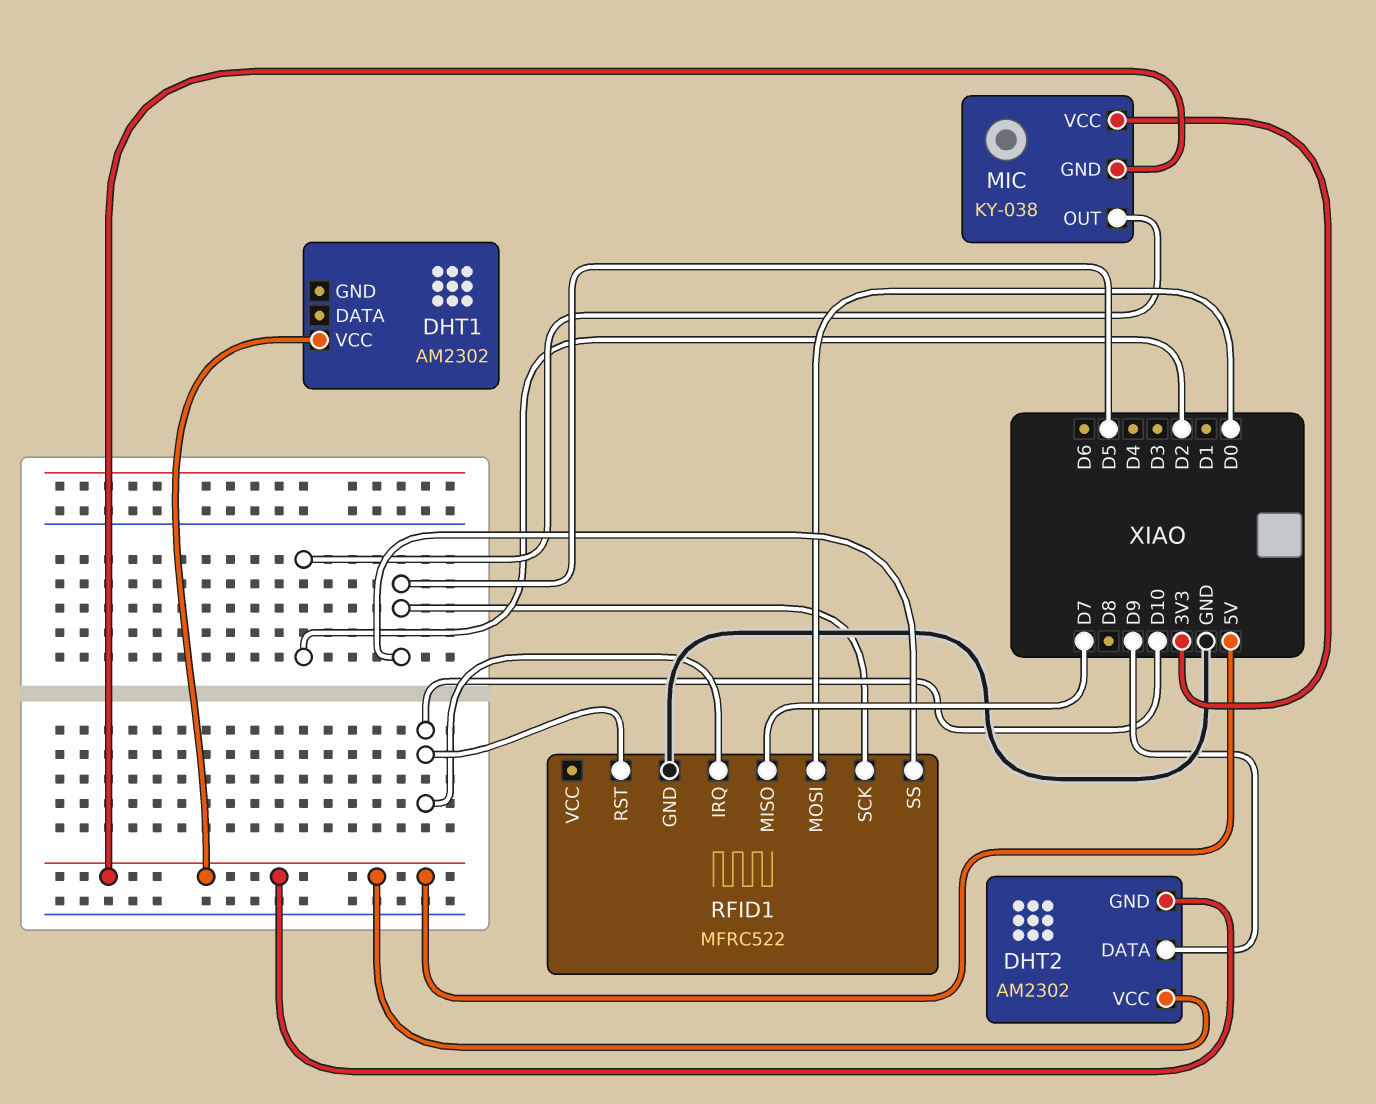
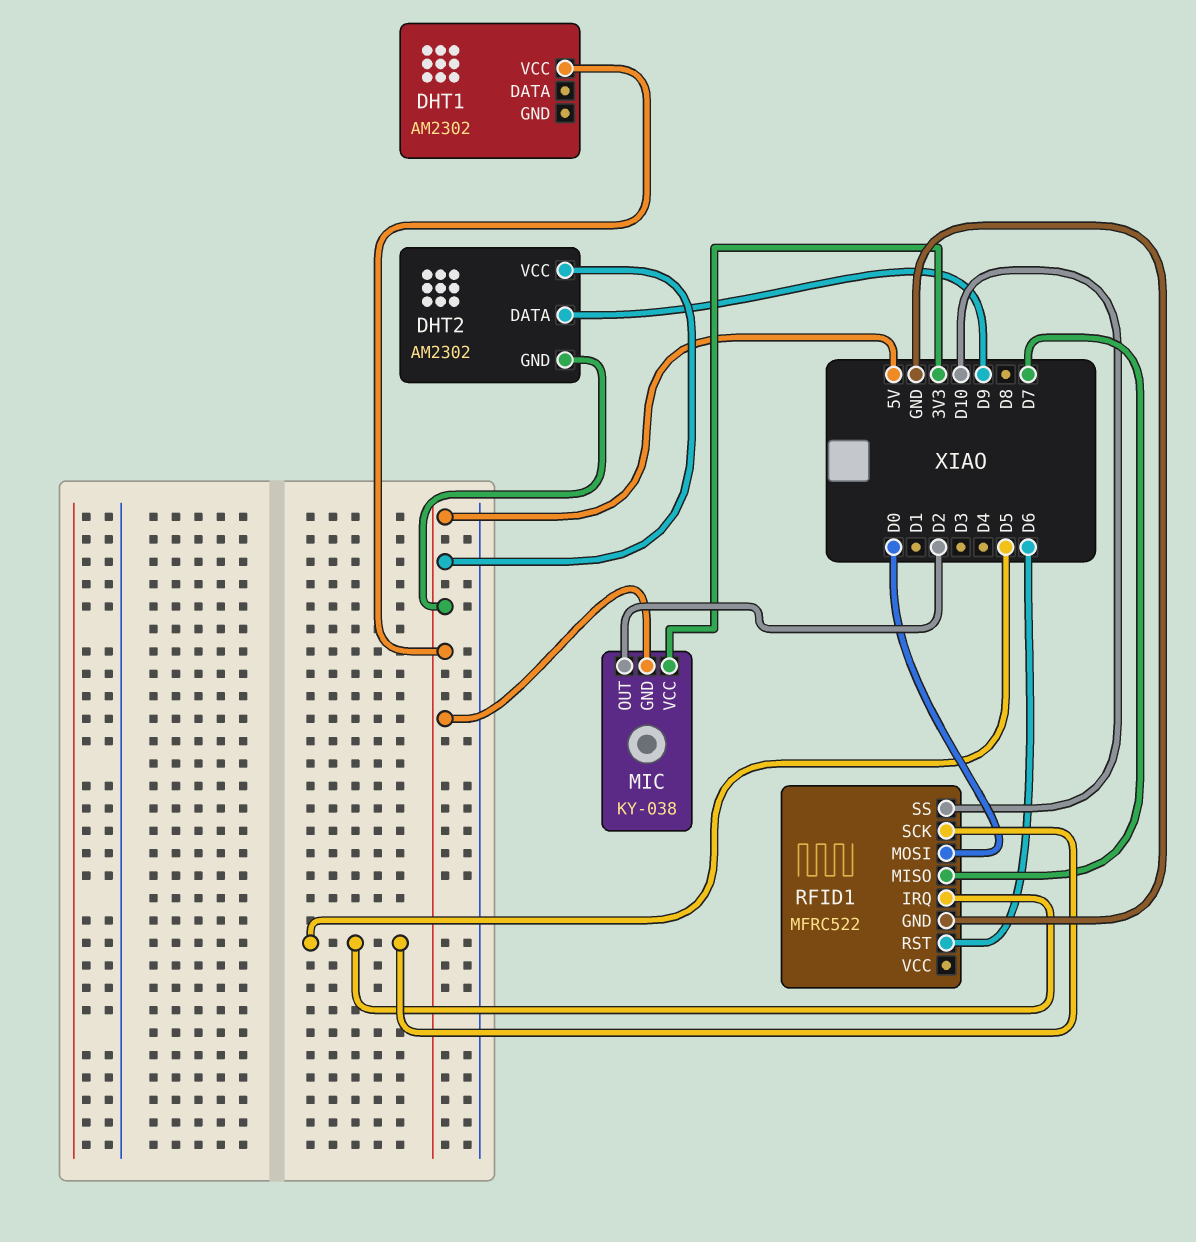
RFID1 pin IRQ: D10 -> D5
RFID1 pin RST: D10 -> D6
RFID1 pin SS: D5 -> D10

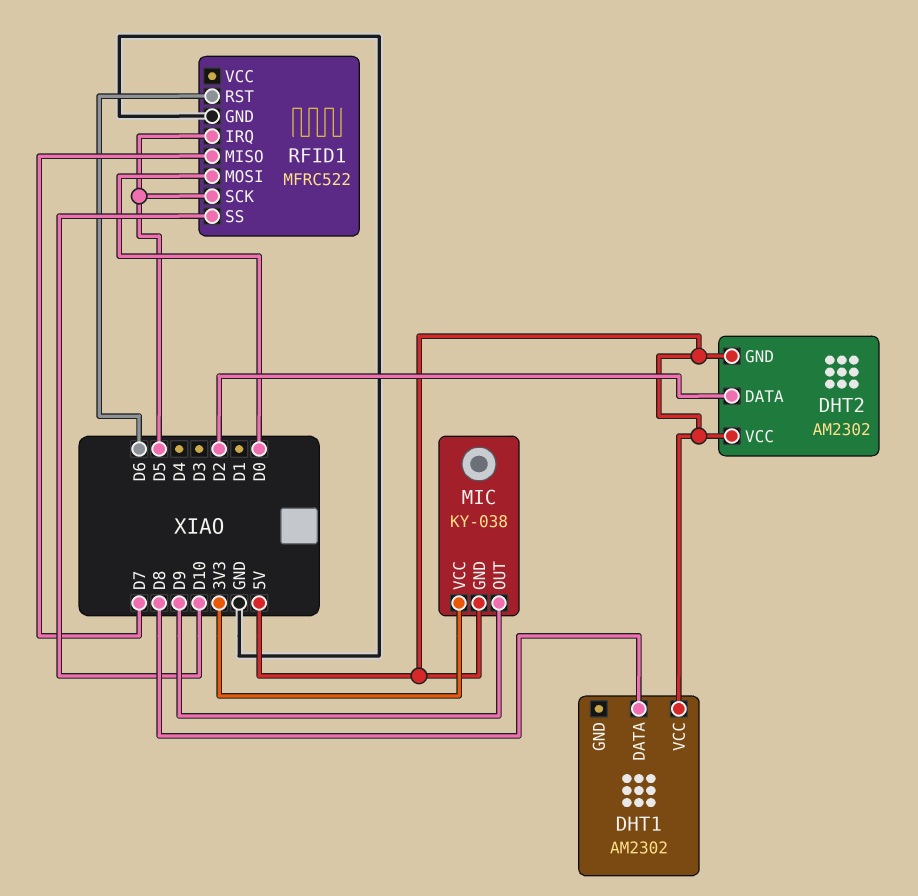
DHT1 pin DATA: none -> D8
DHT2 pin DATA: D9 -> D2
MIC pin OUT: D2 -> D9

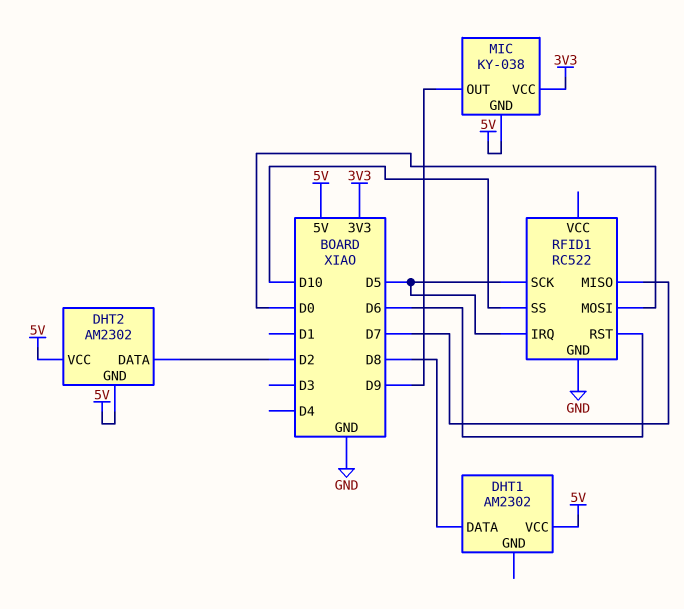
RFID1: MFRC522 -> RC522

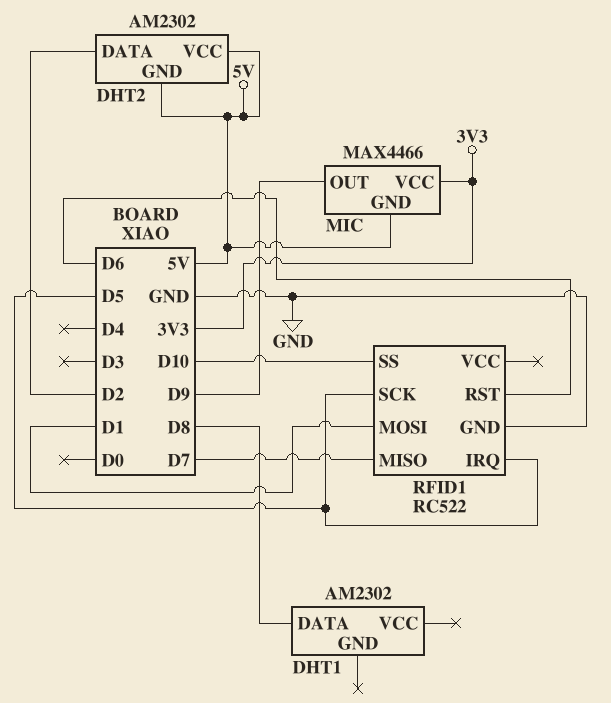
DHT1 pin VCC: 5V -> none
MIC: KY-038 -> MAX4466
RFID1 pin MOSI: D0 -> D1

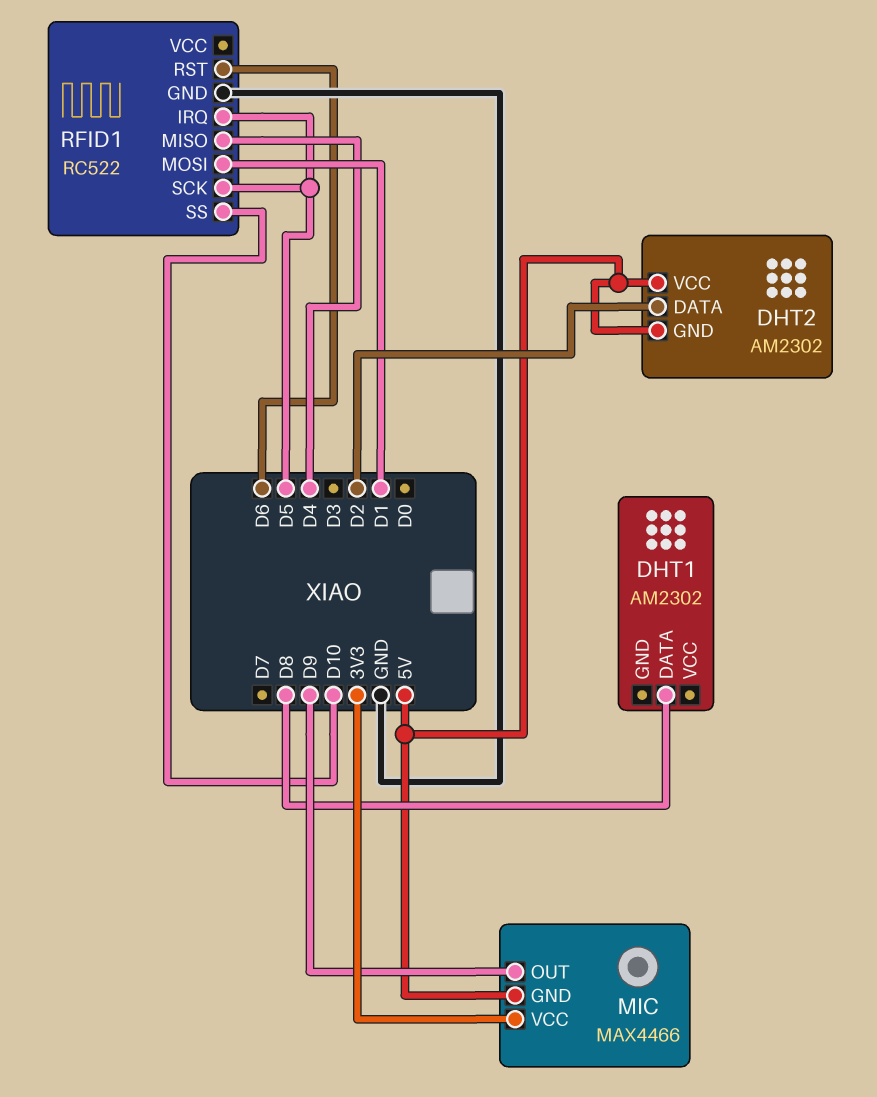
RFID1 pin MISO: D7 -> D4

